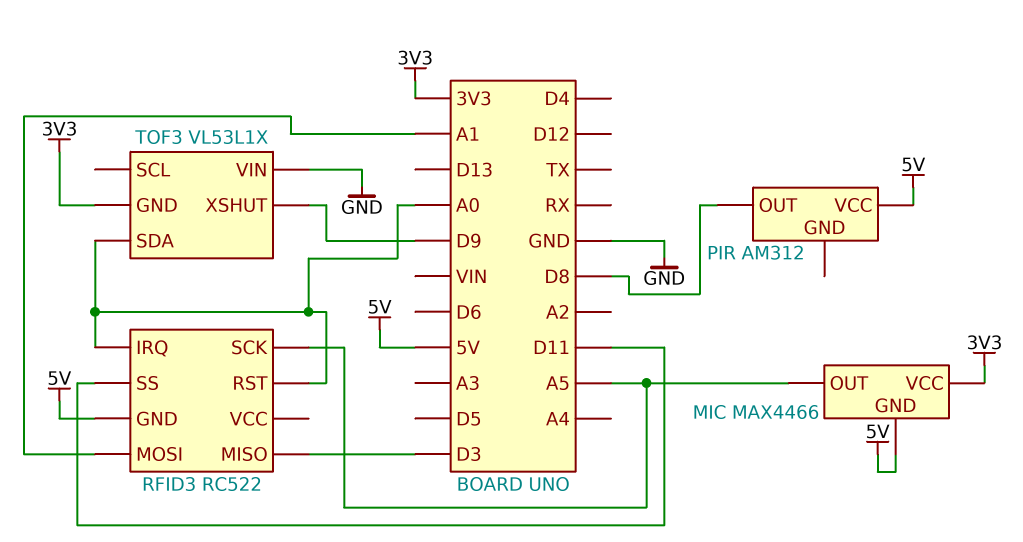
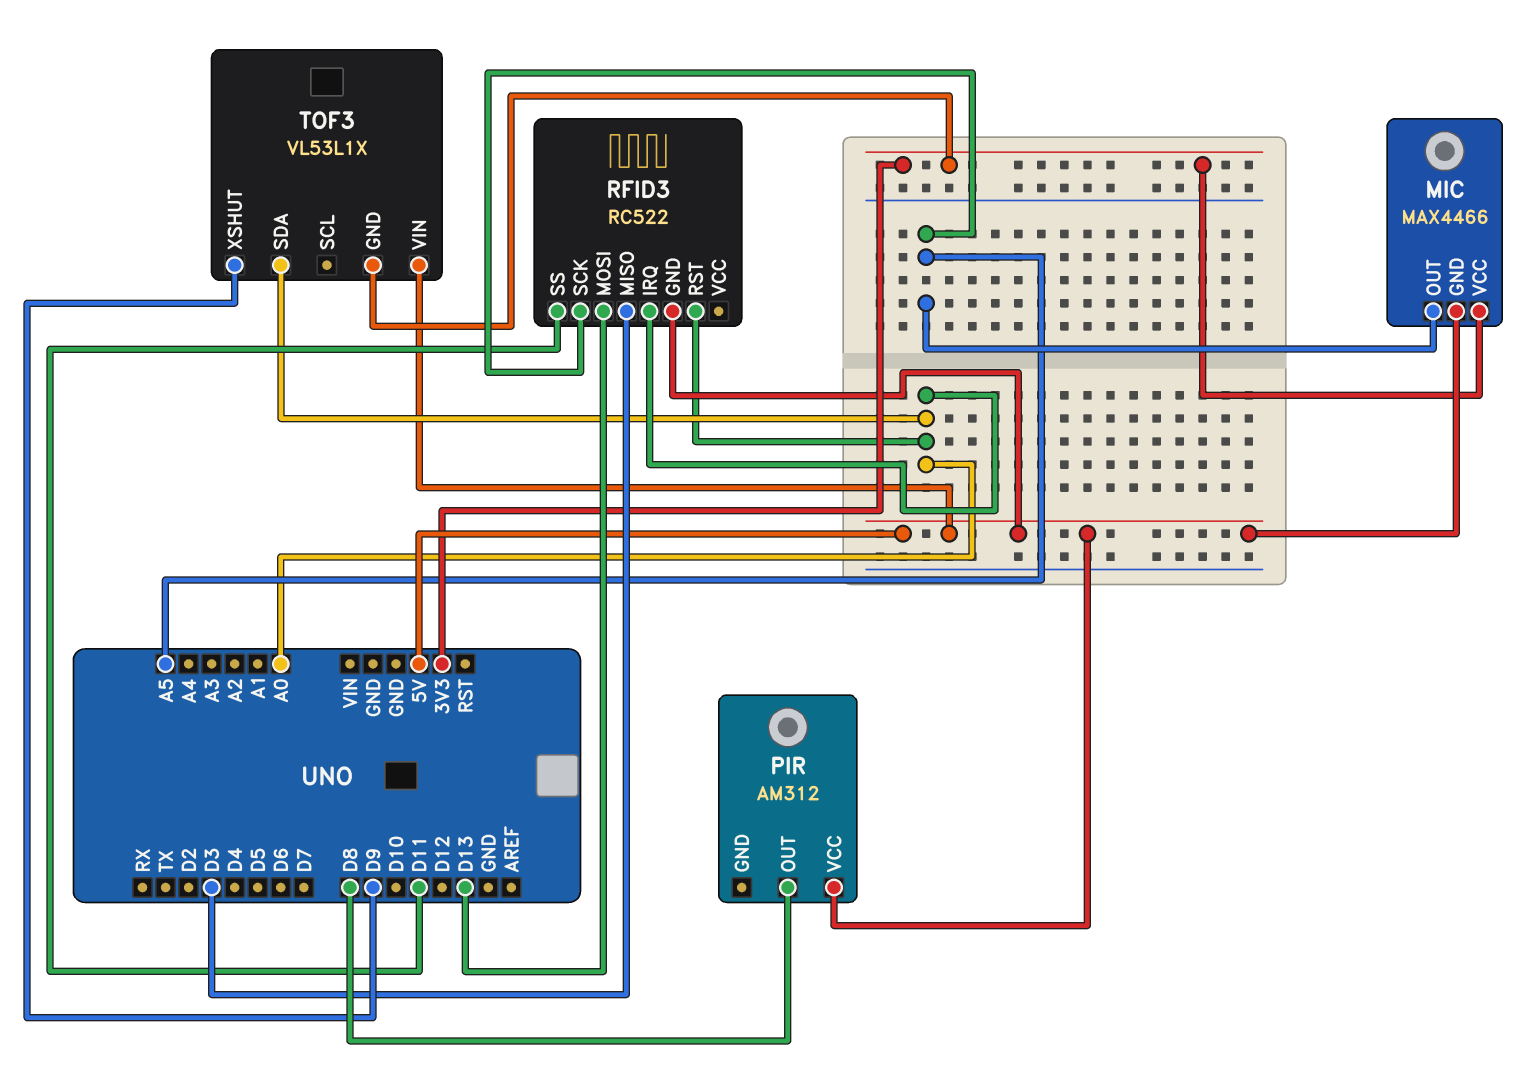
RFID3 pin MOSI: A1 -> D13
TOF3 pin VIN: GND -> 5V

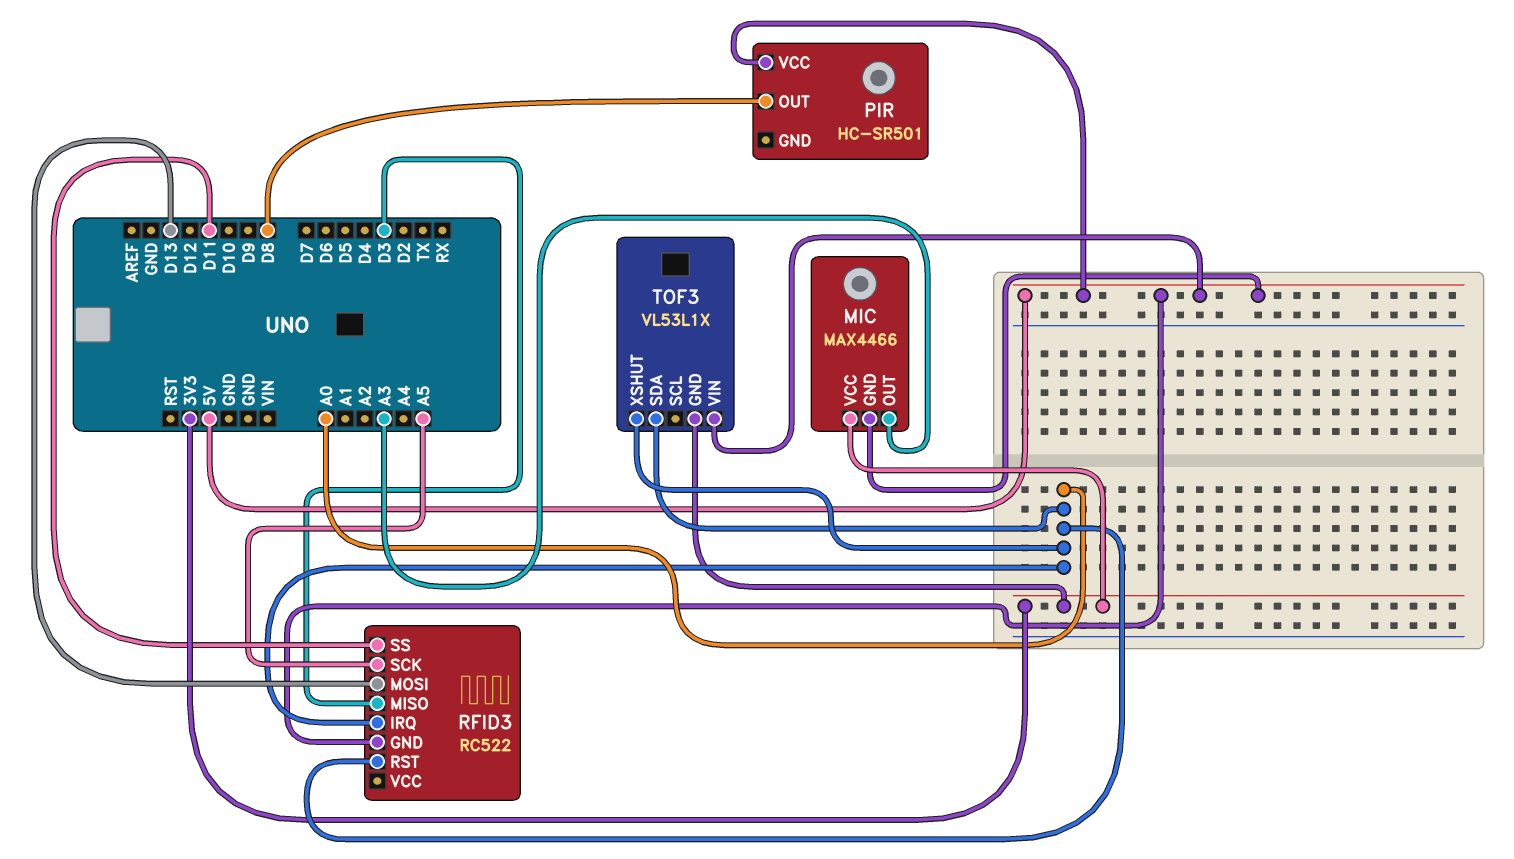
MIC pin OUT: A5 -> A3
PIR: AM312 -> HC-SR501
TOF3 pin XSHUT: D9 -> A0

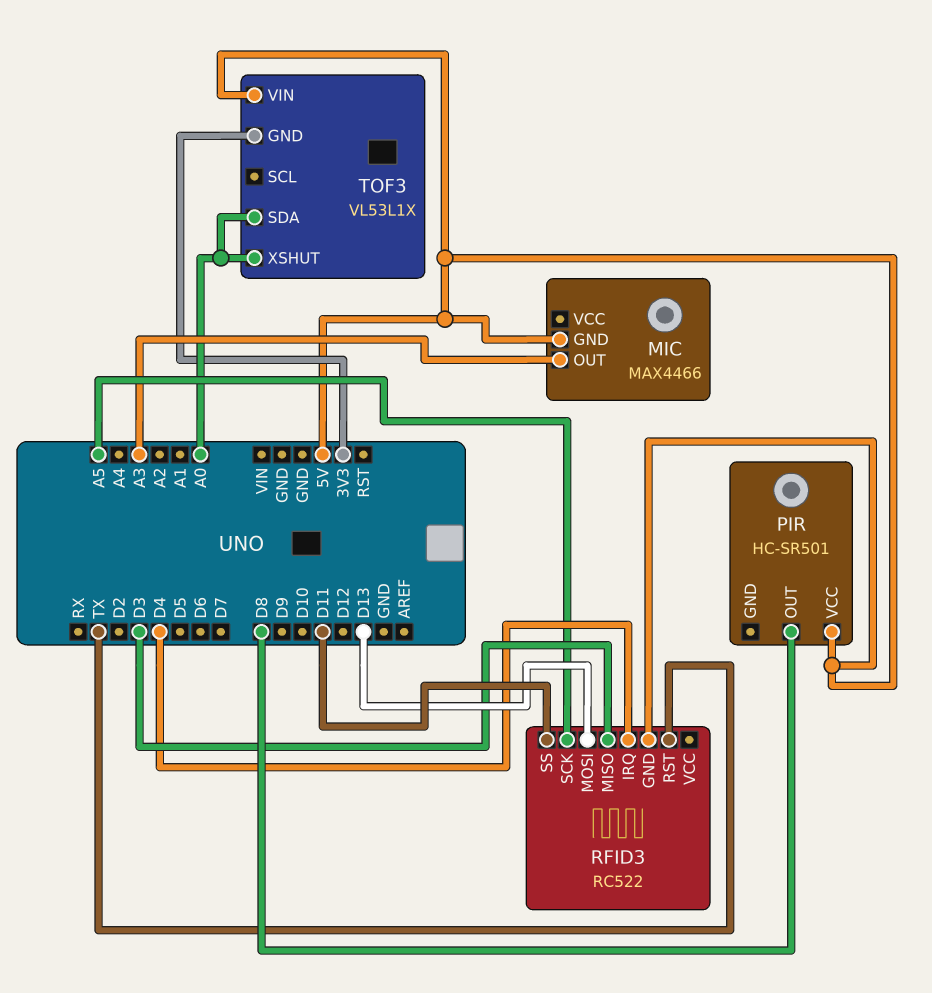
MIC pin VCC: 3V3 -> none
RFID3 pin IRQ: A0 -> D4
RFID3 pin RST: A0 -> TX

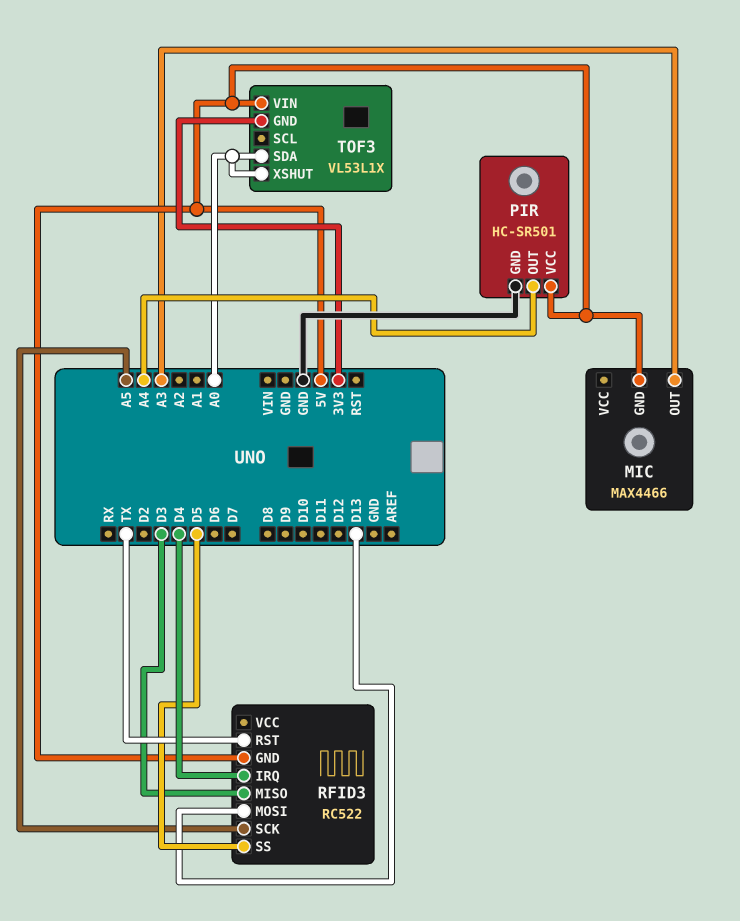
PIR pin GND: none -> GND
PIR pin OUT: D8 -> A4
RFID3 pin SS: D11 -> D5

